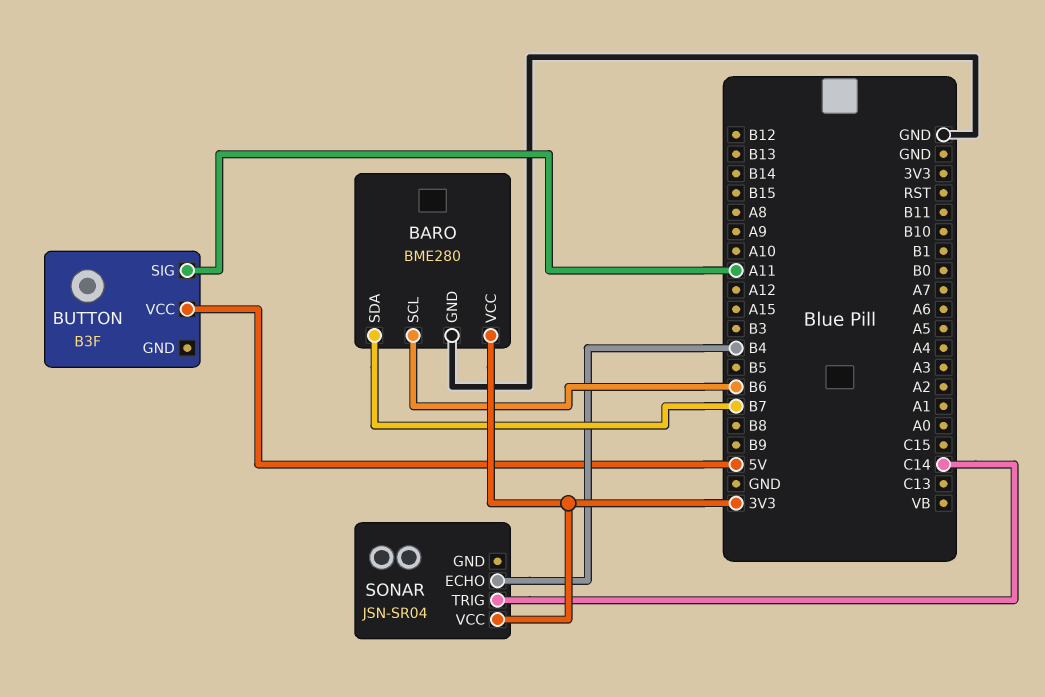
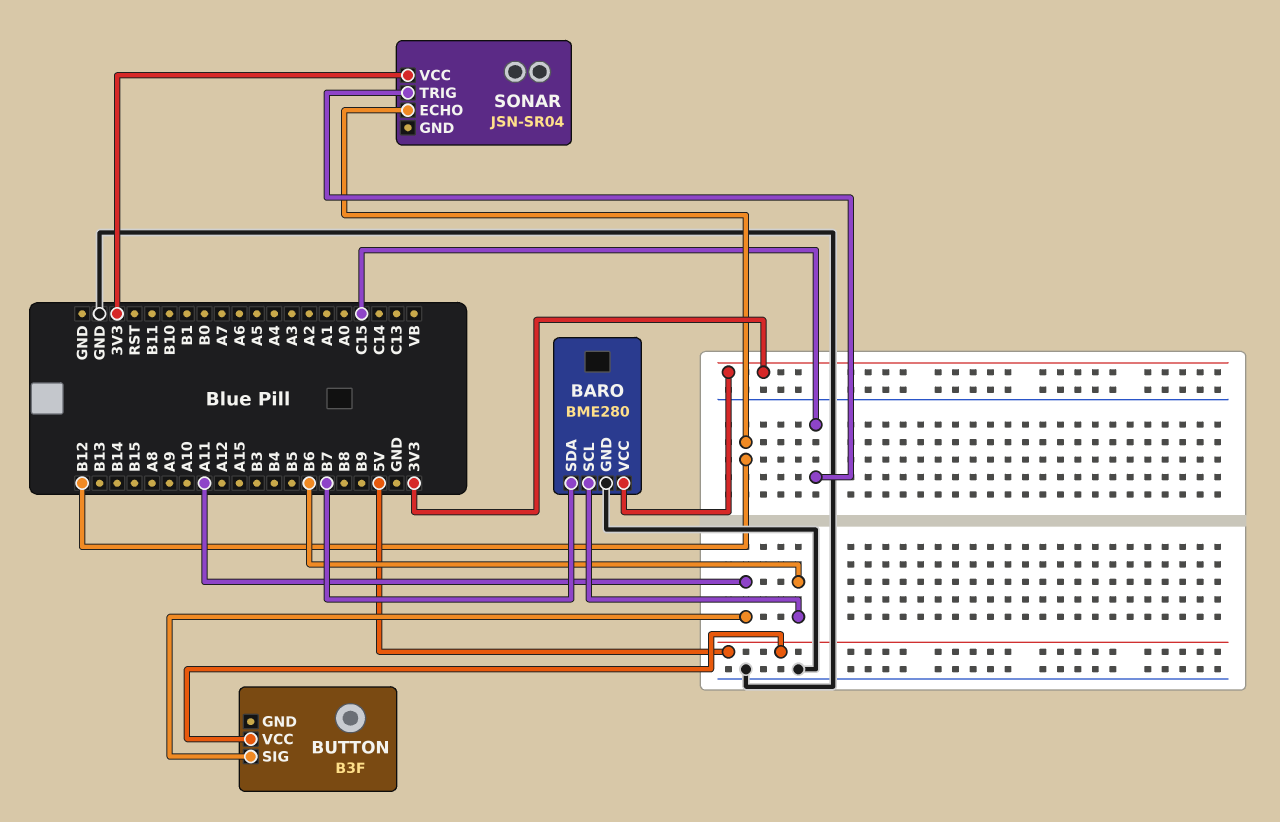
SONAR pin ECHO: B4 -> B12
SONAR pin TRIG: C14 -> C15

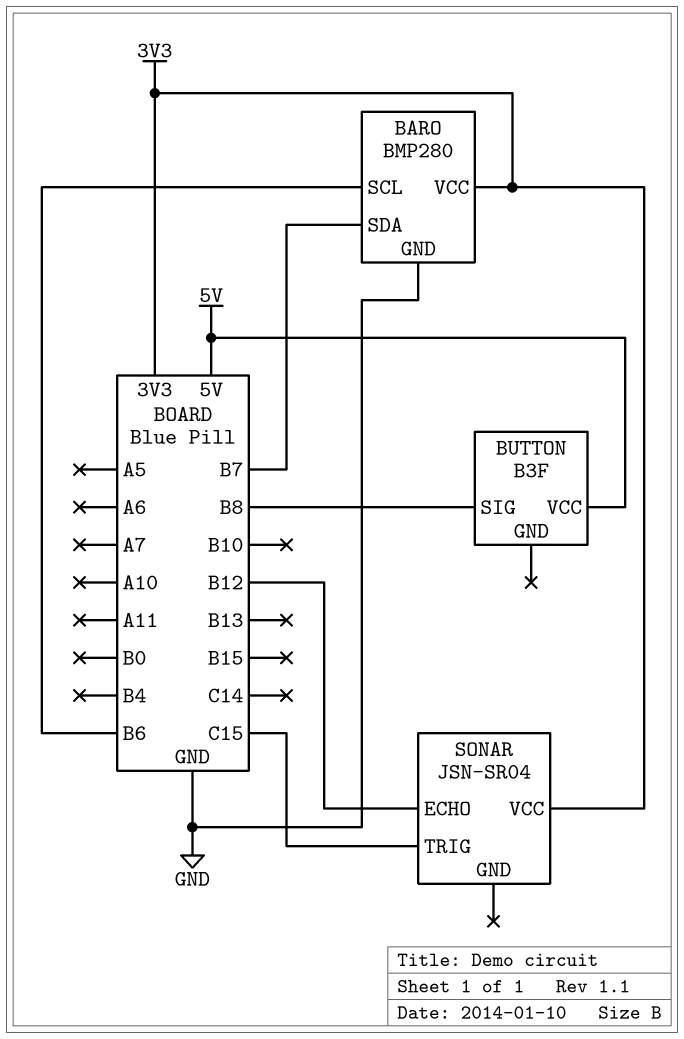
BARO: BME280 -> BMP280
BUTTON pin SIG: A11 -> B8

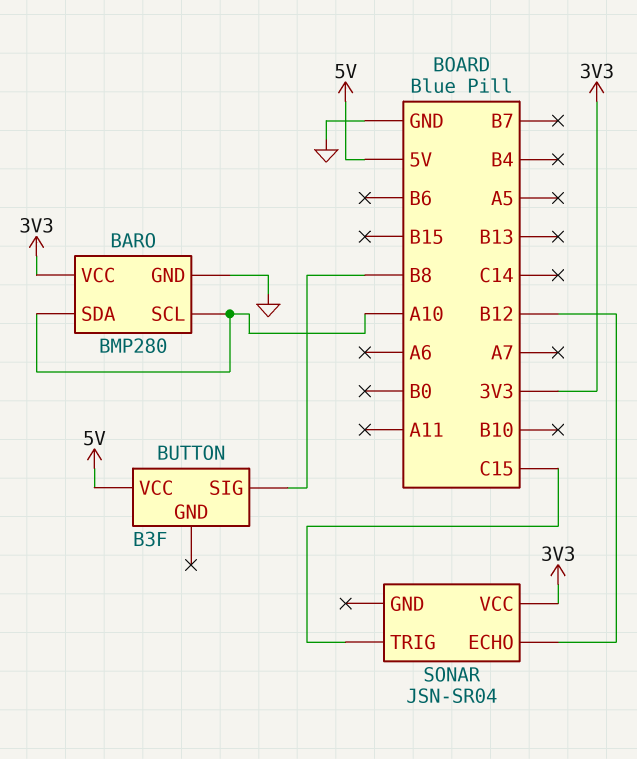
BARO pin SCL: B6 -> A10
BARO pin SDA: B7 -> A10

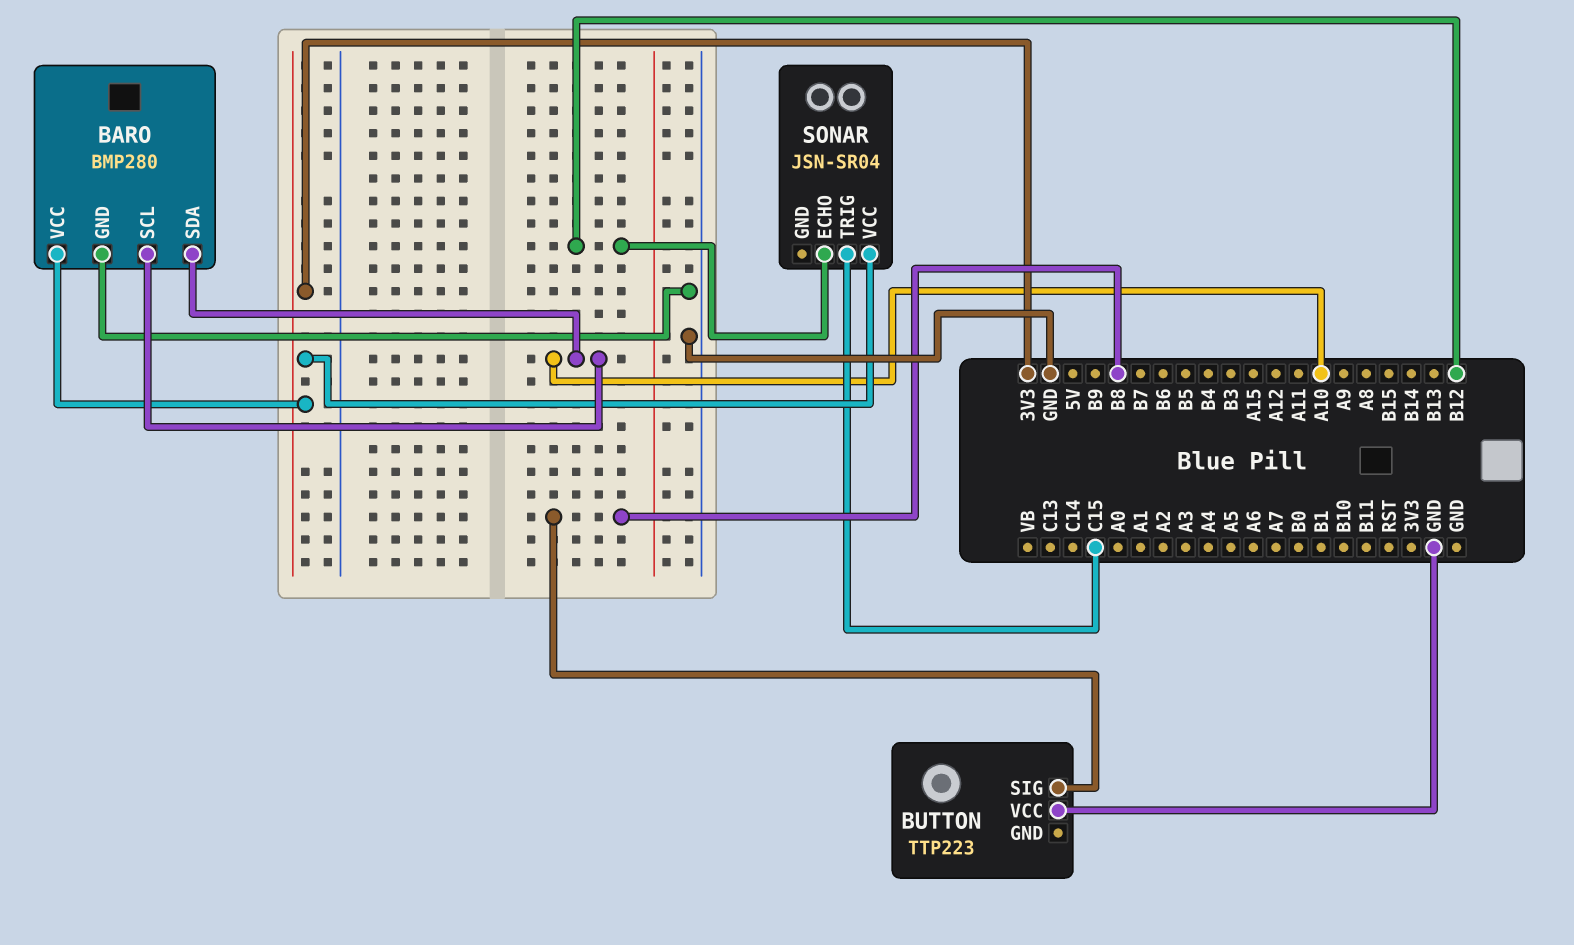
BUTTON: B3F -> TTP223
BUTTON pin VCC: 5V -> GND

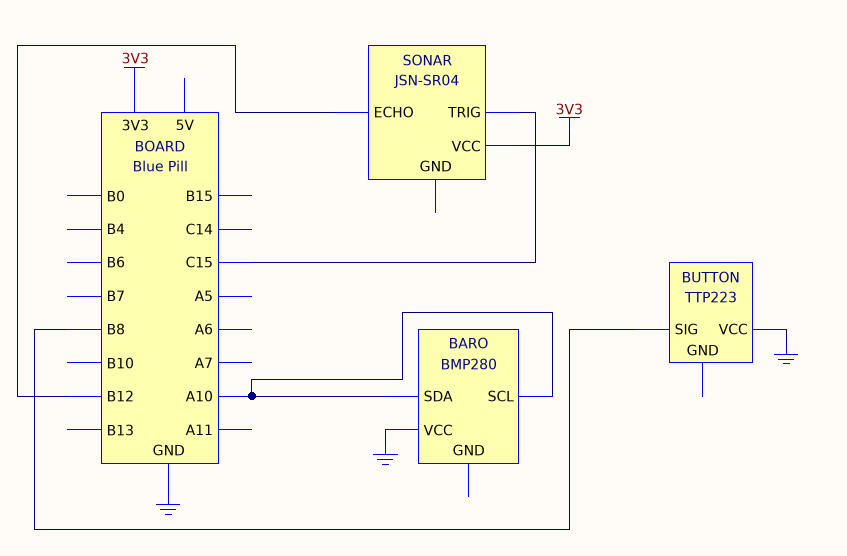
BARO pin GND: GND -> none
BARO pin VCC: 3V3 -> GND

